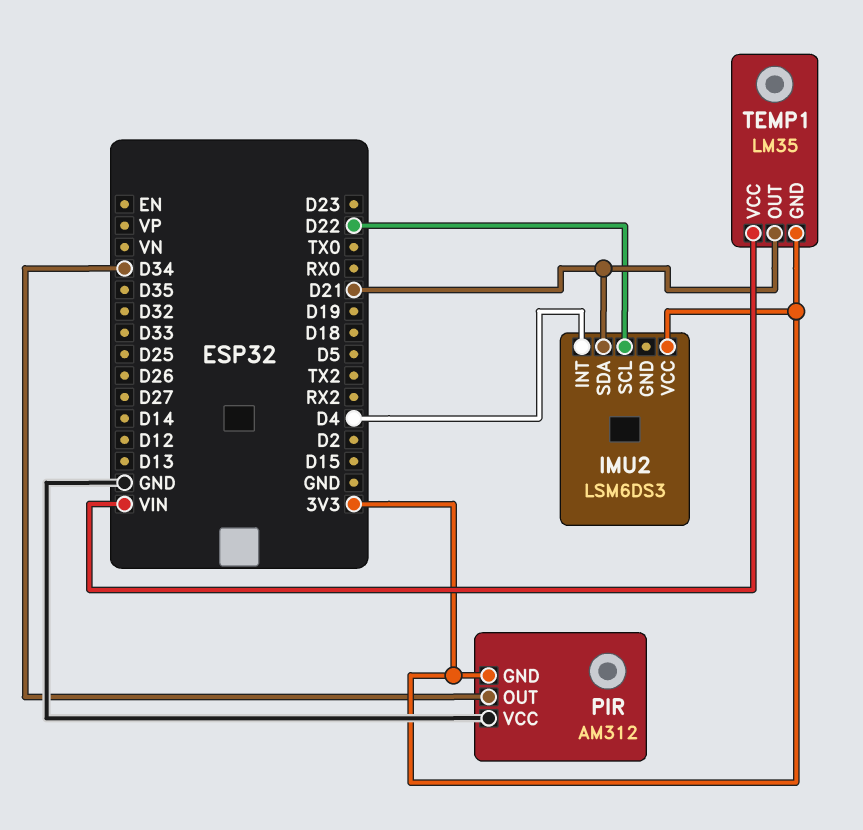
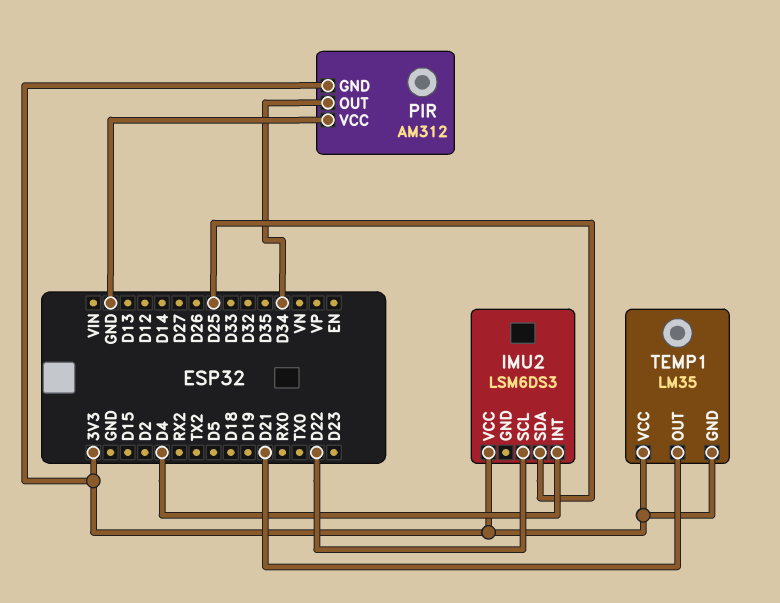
IMU2 pin SDA: D21 -> D25
TEMP1 pin VCC: VIN -> 3V3

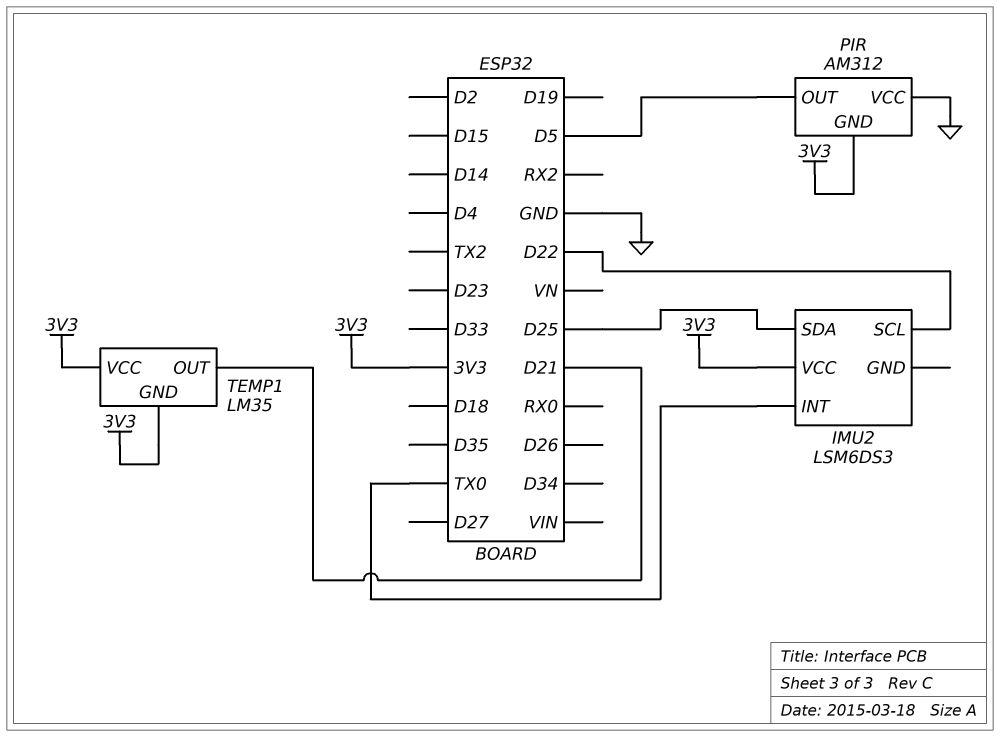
IMU2 pin INT: D4 -> TX0
PIR pin OUT: D34 -> D5

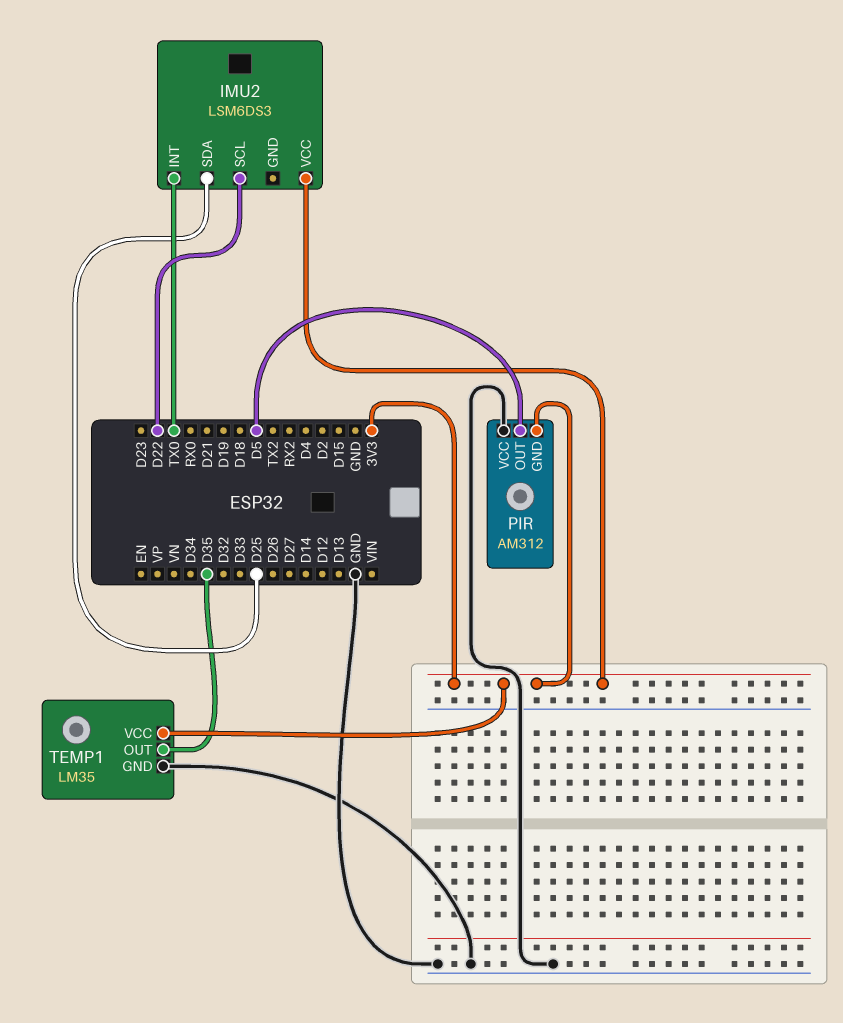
TEMP1 pin GND: 3V3 -> GND
TEMP1 pin OUT: D21 -> D35

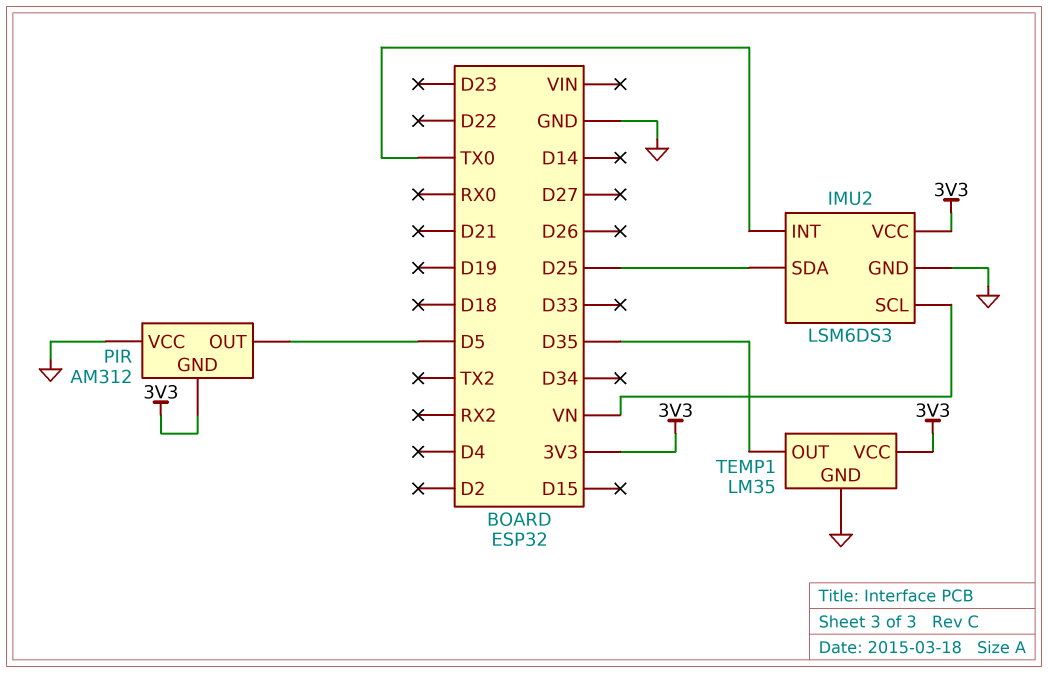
IMU2 pin GND: none -> GND
IMU2 pin SCL: D22 -> VN

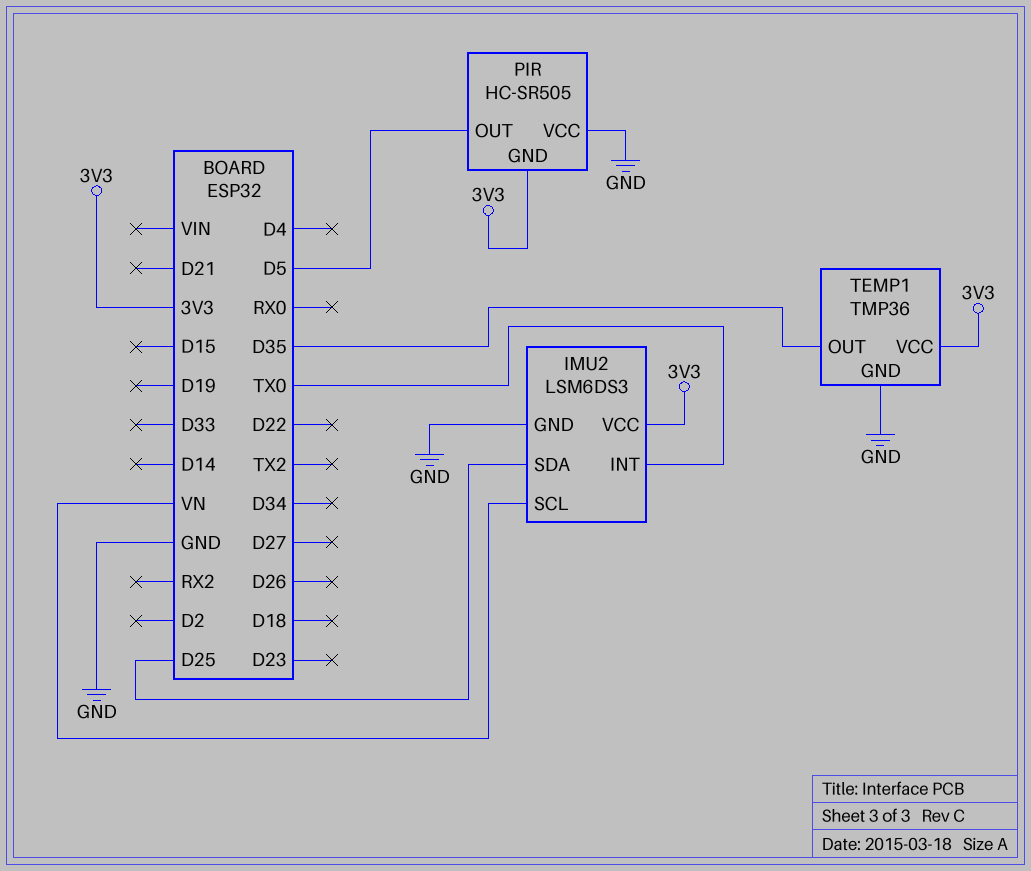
PIR: AM312 -> HC-SR505
TEMP1: LM35 -> TMP36

